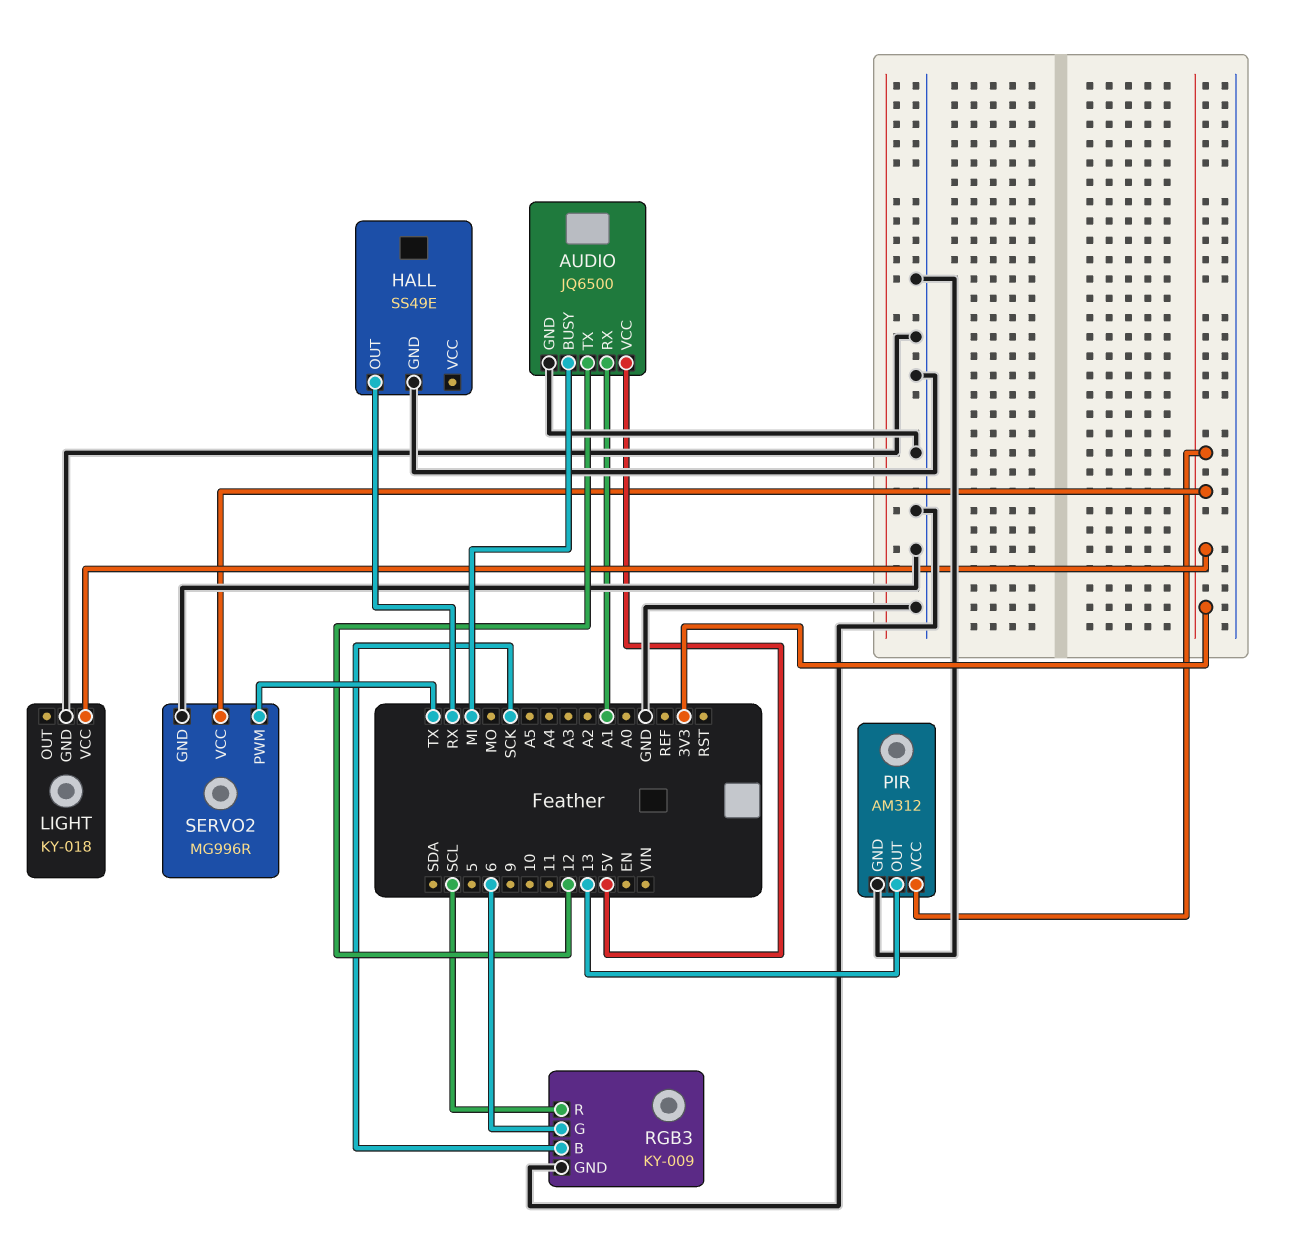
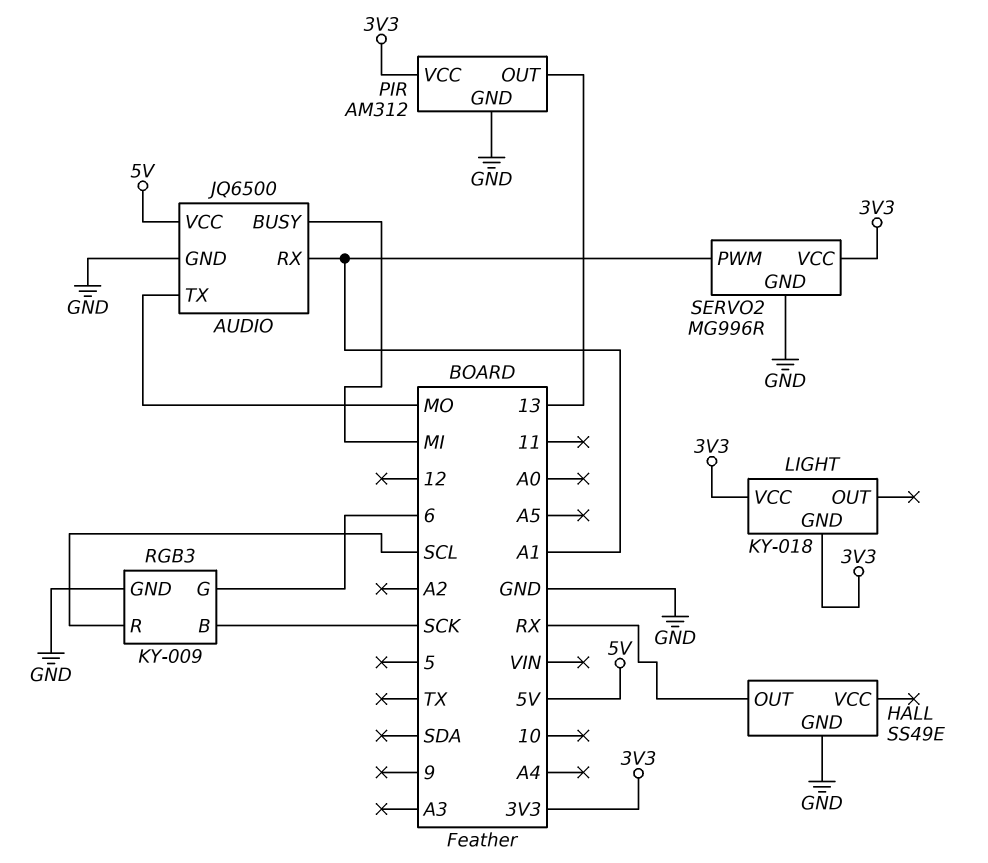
AUDIO pin TX: 12 -> MO
LIGHT pin GND: GND -> 3V3
SERVO2 pin PWM: TX -> A1

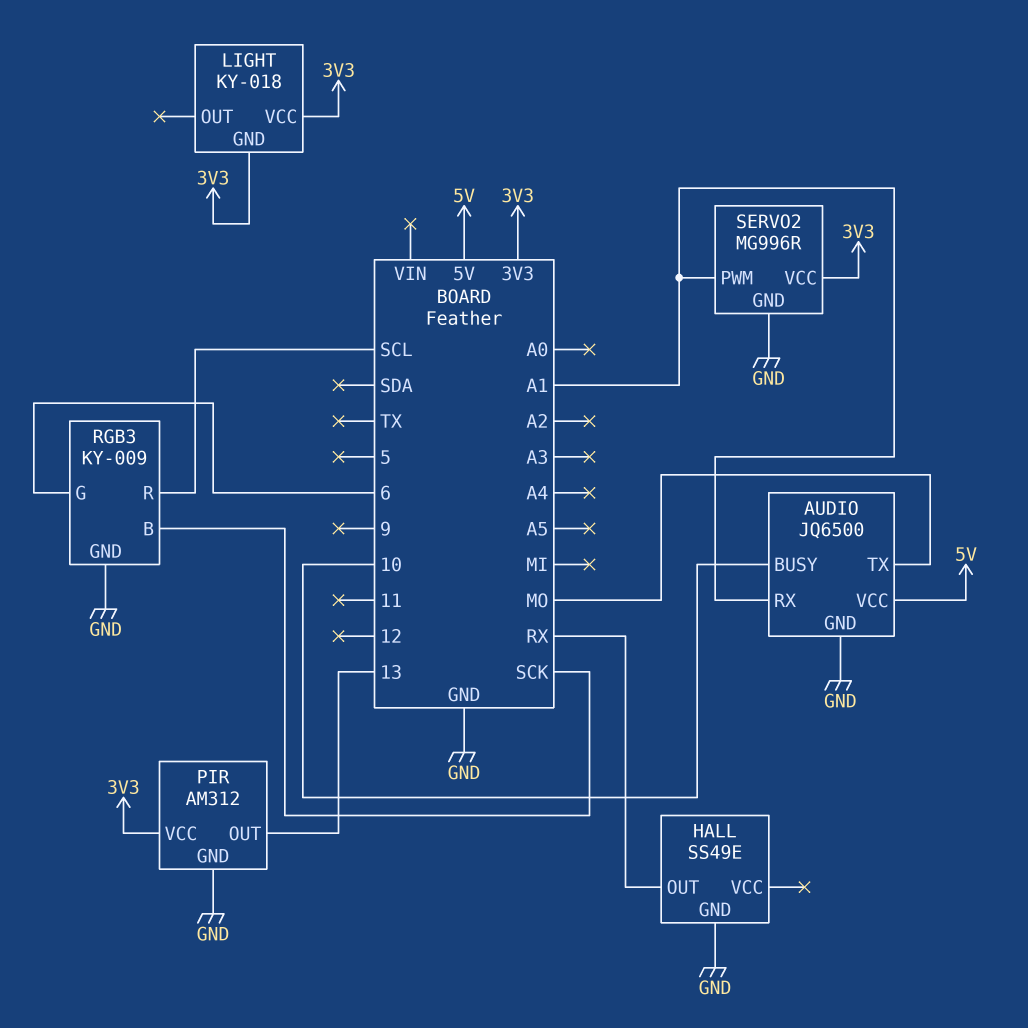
AUDIO pin BUSY: MI -> 10

